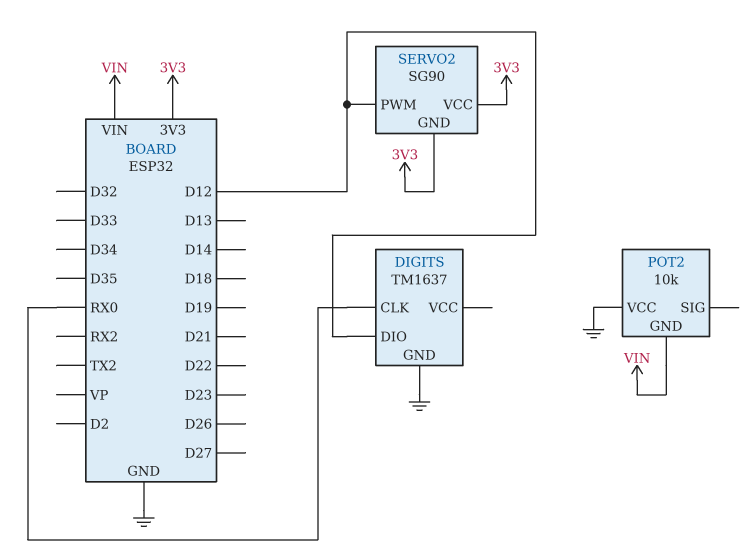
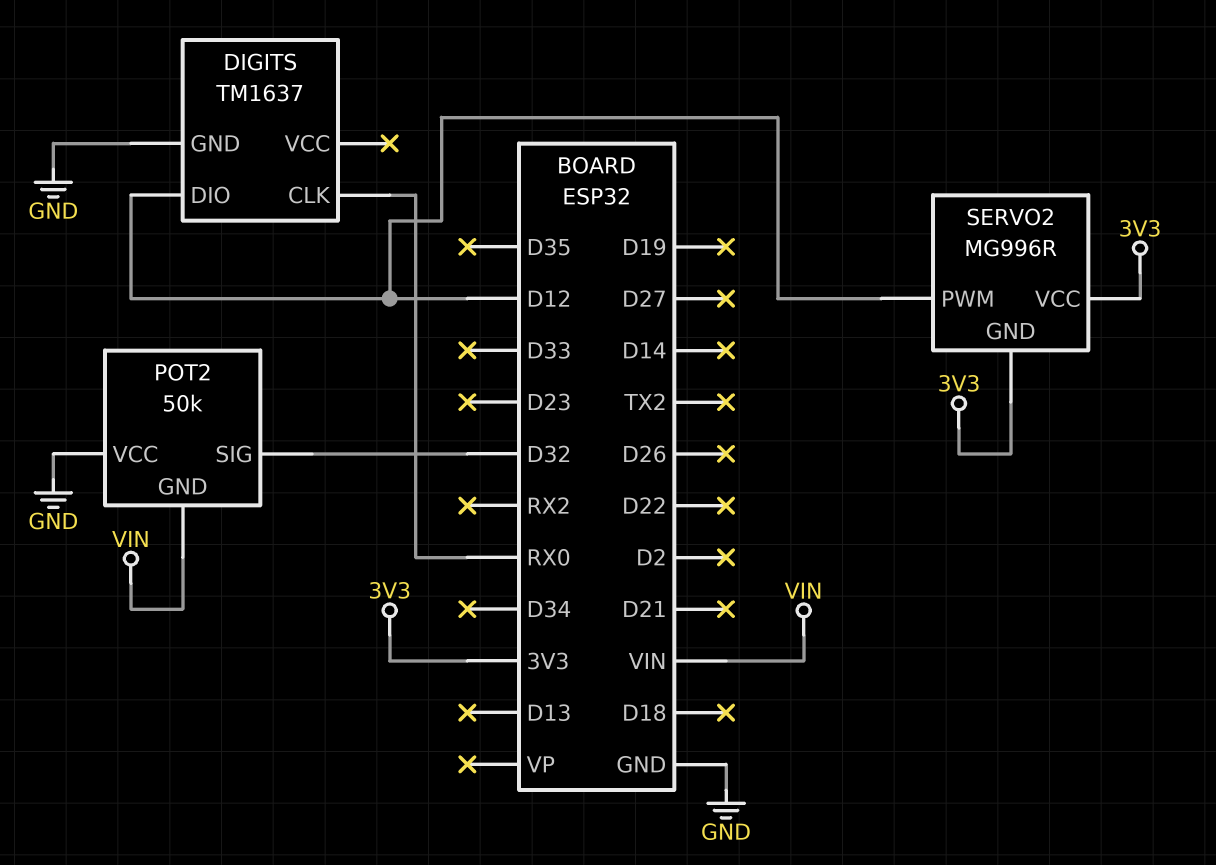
POT2: 10k -> 50k
POT2 pin SIG: none -> D32
SERVO2: SG90 -> MG996R

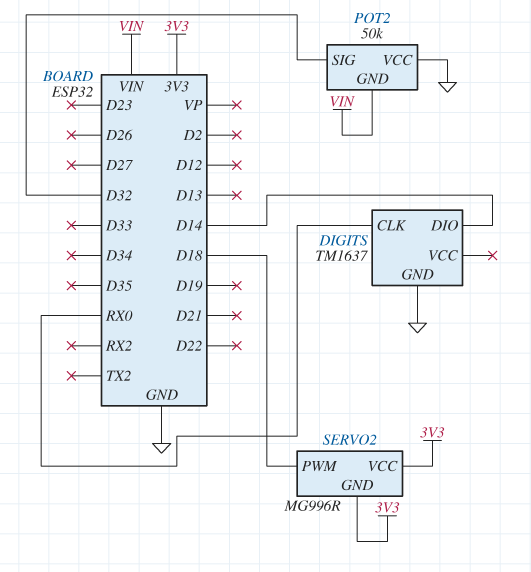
DIGITS pin DIO: D12 -> D14
SERVO2 pin PWM: D12 -> D18

